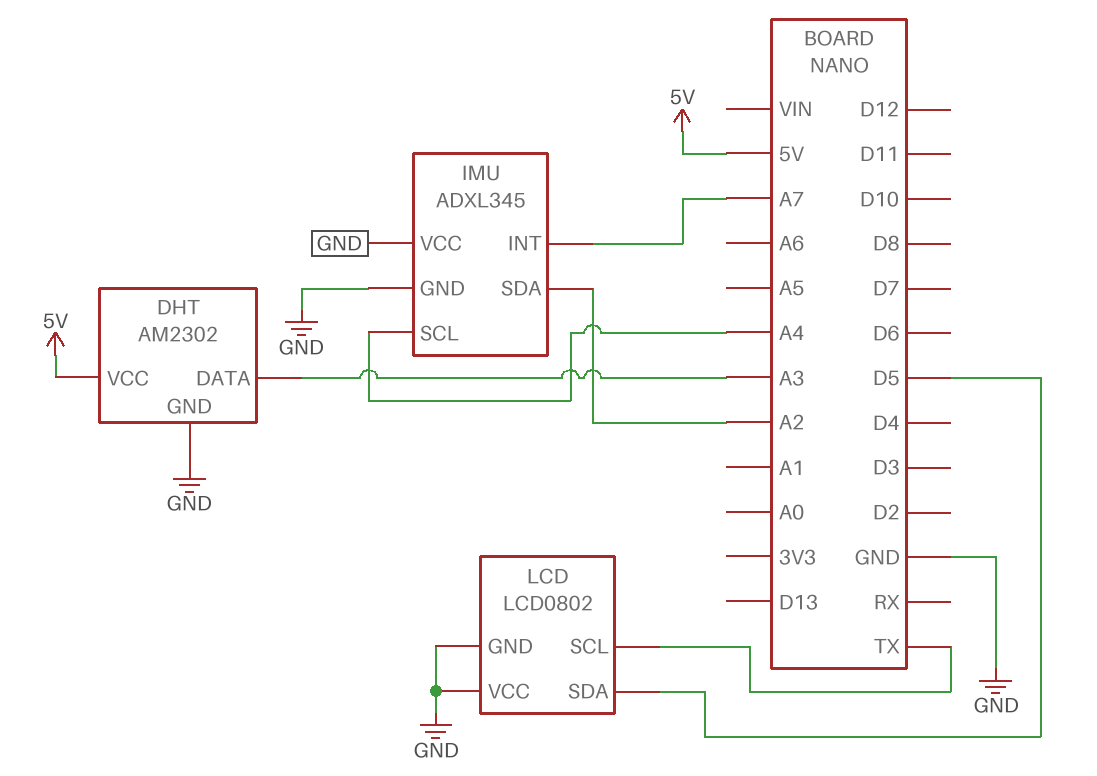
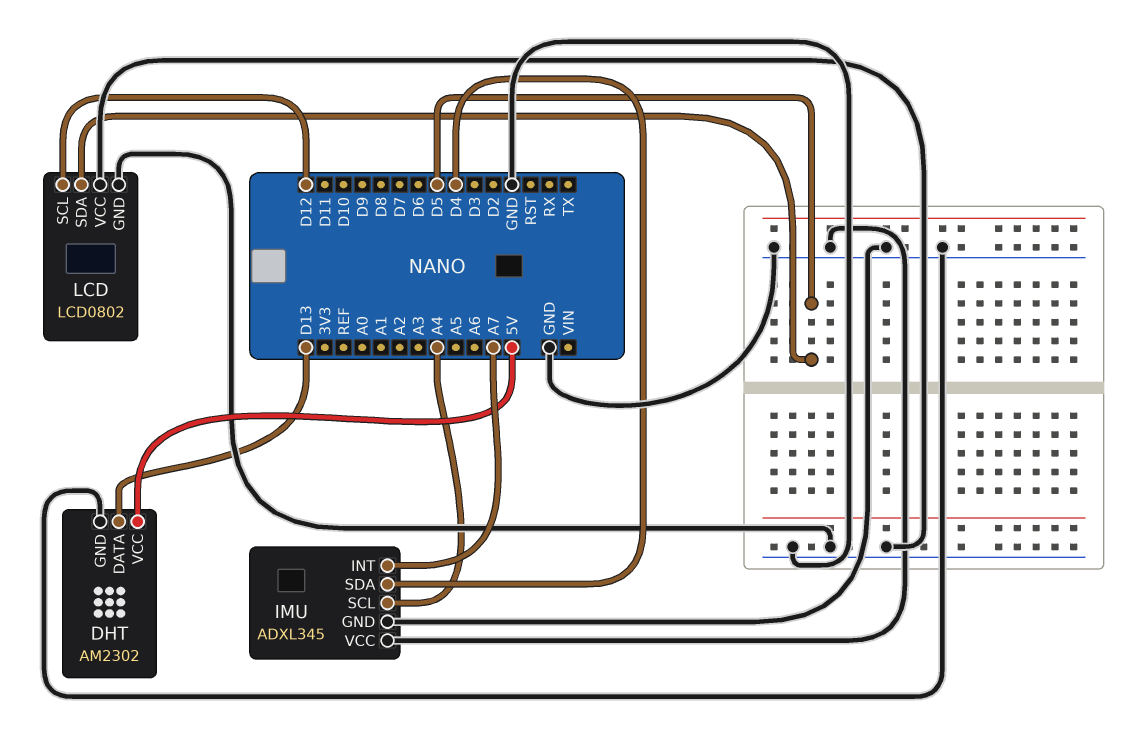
DHT pin DATA: A3 -> D13
IMU pin SDA: A2 -> D4
LCD pin SCL: TX -> D12

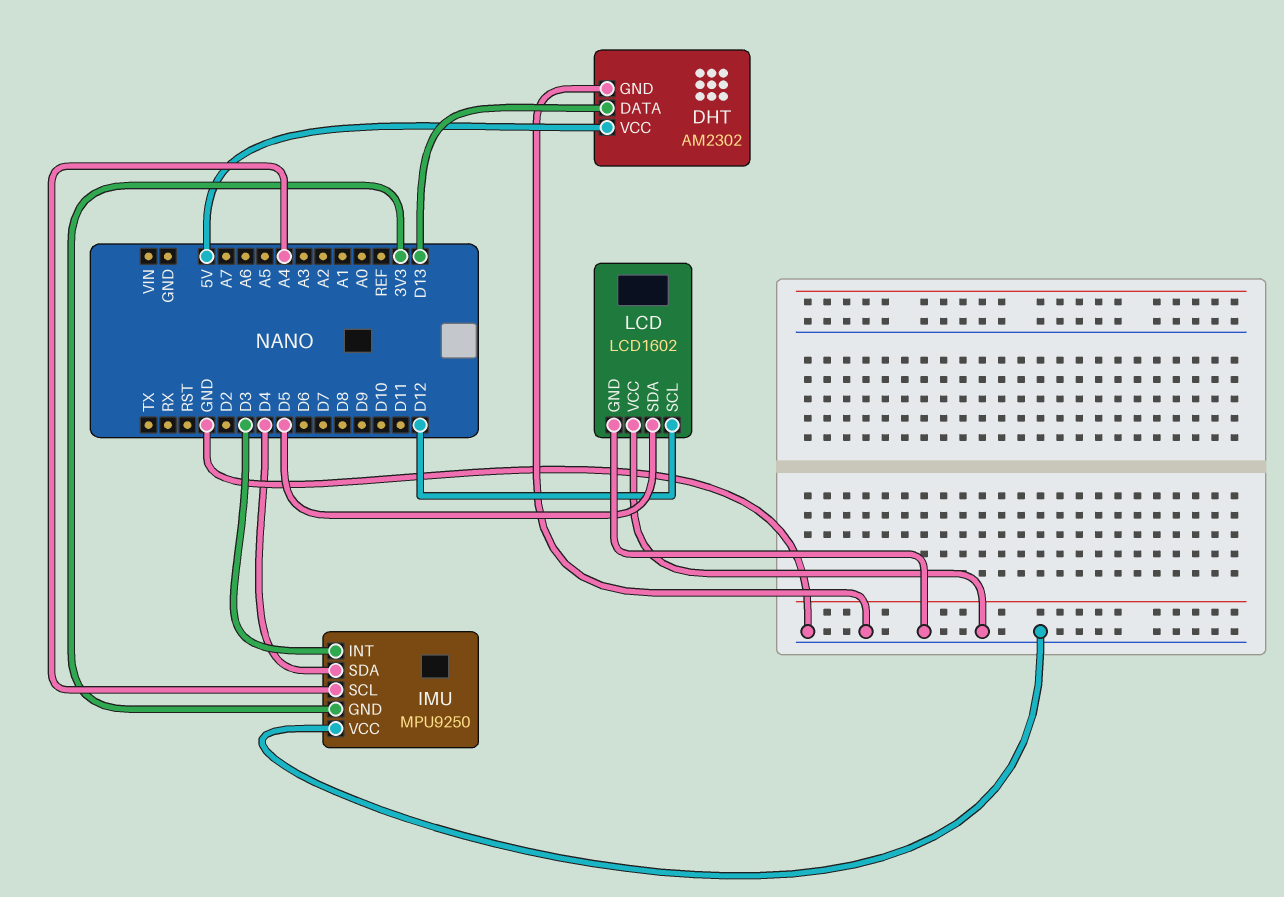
IMU: ADXL345 -> MPU9250
IMU pin GND: GND -> 3V3
IMU pin INT: A7 -> D3
LCD: LCD0802 -> LCD1602

